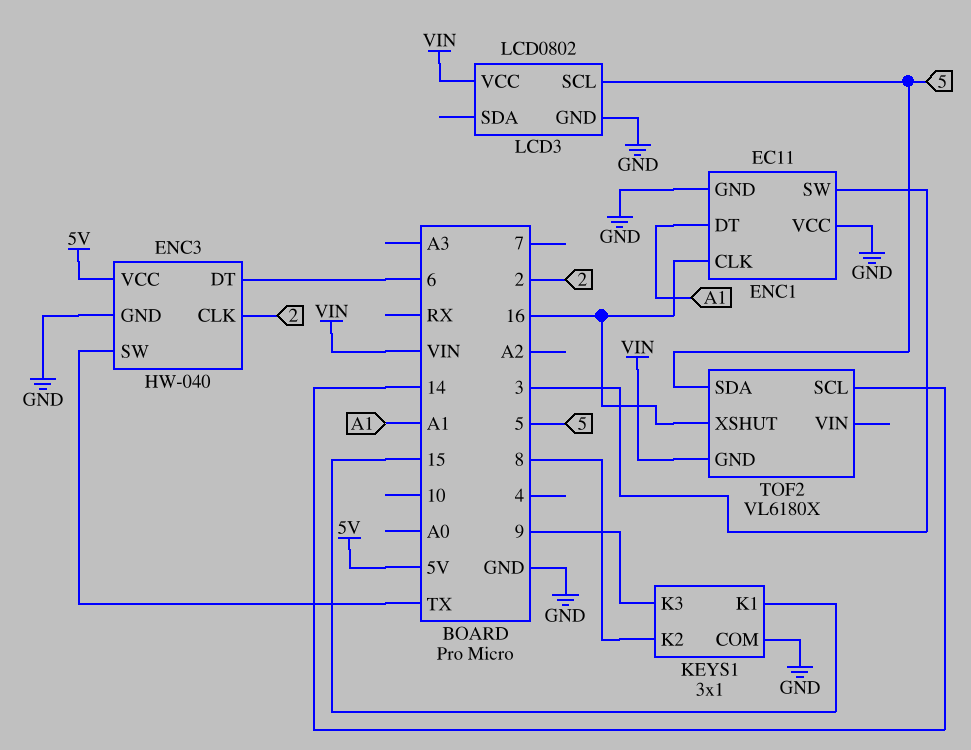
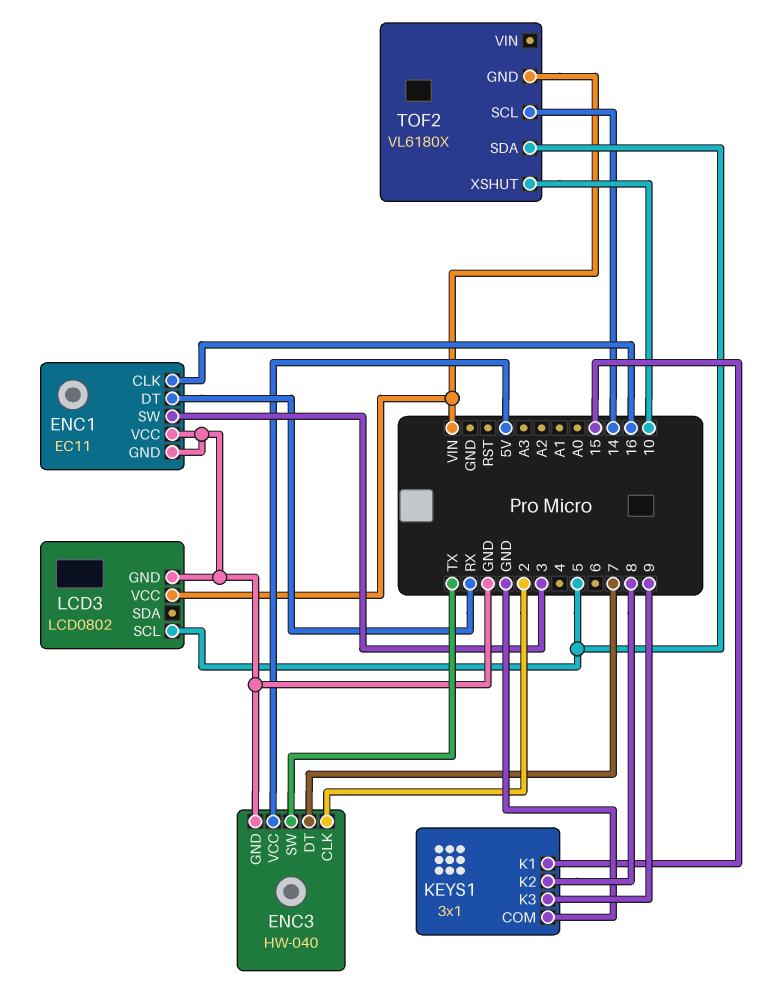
ENC1 pin DT: A1 -> RX
ENC3 pin DT: 6 -> 7
TOF2 pin XSHUT: 16 -> 10

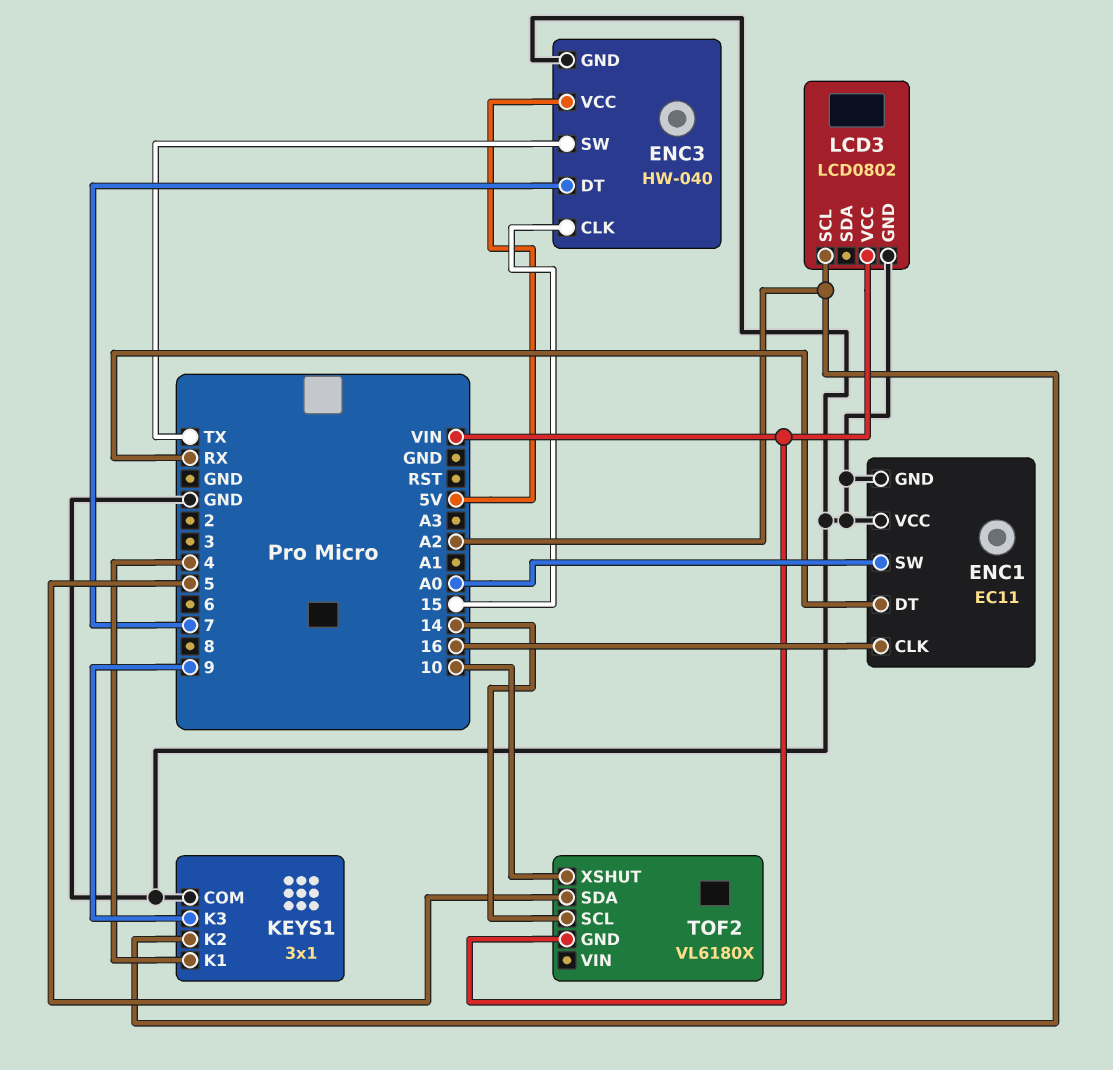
ENC1 pin SW: 3 -> A0
ENC3 pin CLK: 2 -> 15
KEYS1 pin K1: 15 -> 4
KEYS1 pin K2: 8 -> A2
LCD3 pin SCL: 5 -> A2

